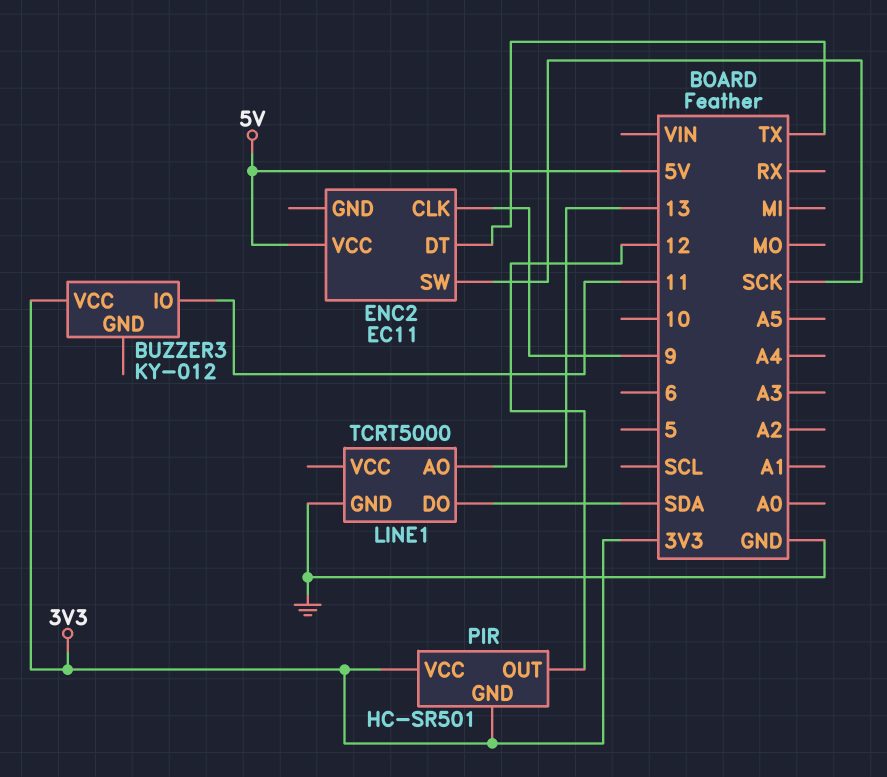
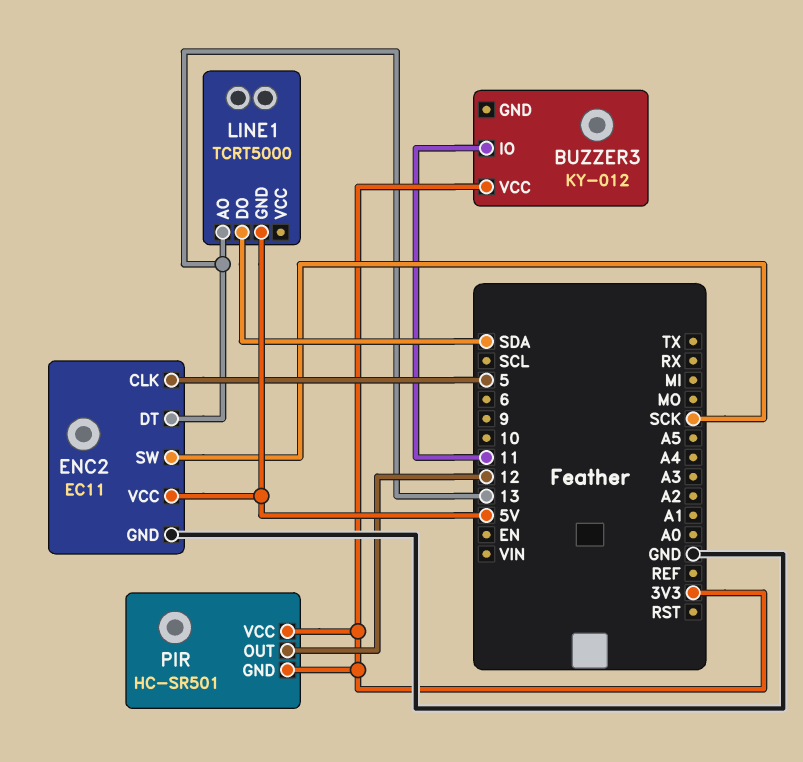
ENC2 pin CLK: 9 -> 5
ENC2 pin DT: TX -> 13
ENC2 pin GND: none -> GND
LINE1 pin GND: GND -> 5V

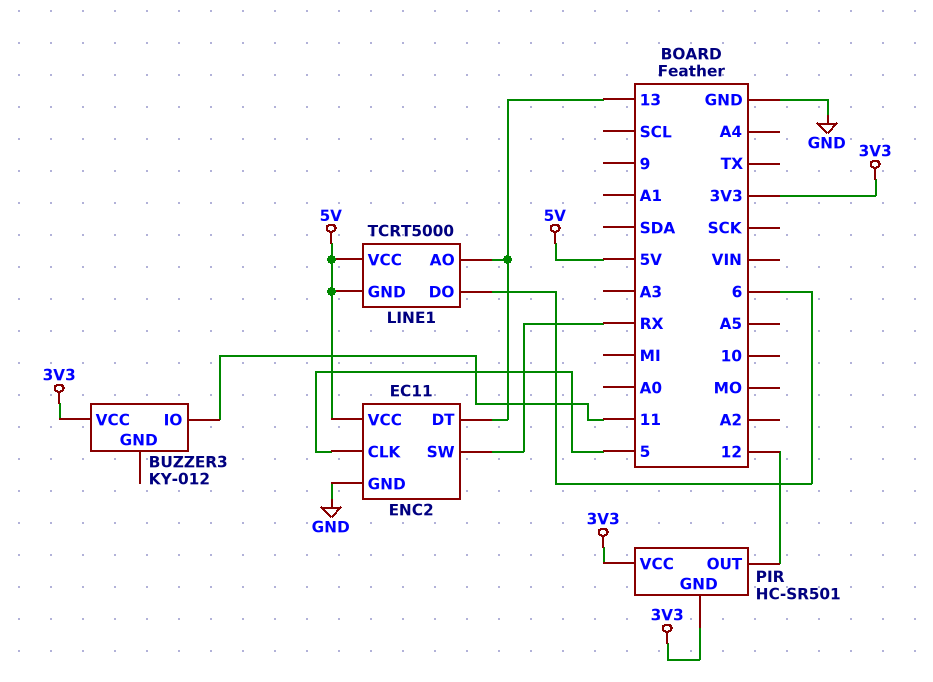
ENC2 pin SW: SCK -> RX
LINE1 pin DO: SDA -> 6
LINE1 pin VCC: none -> 5V

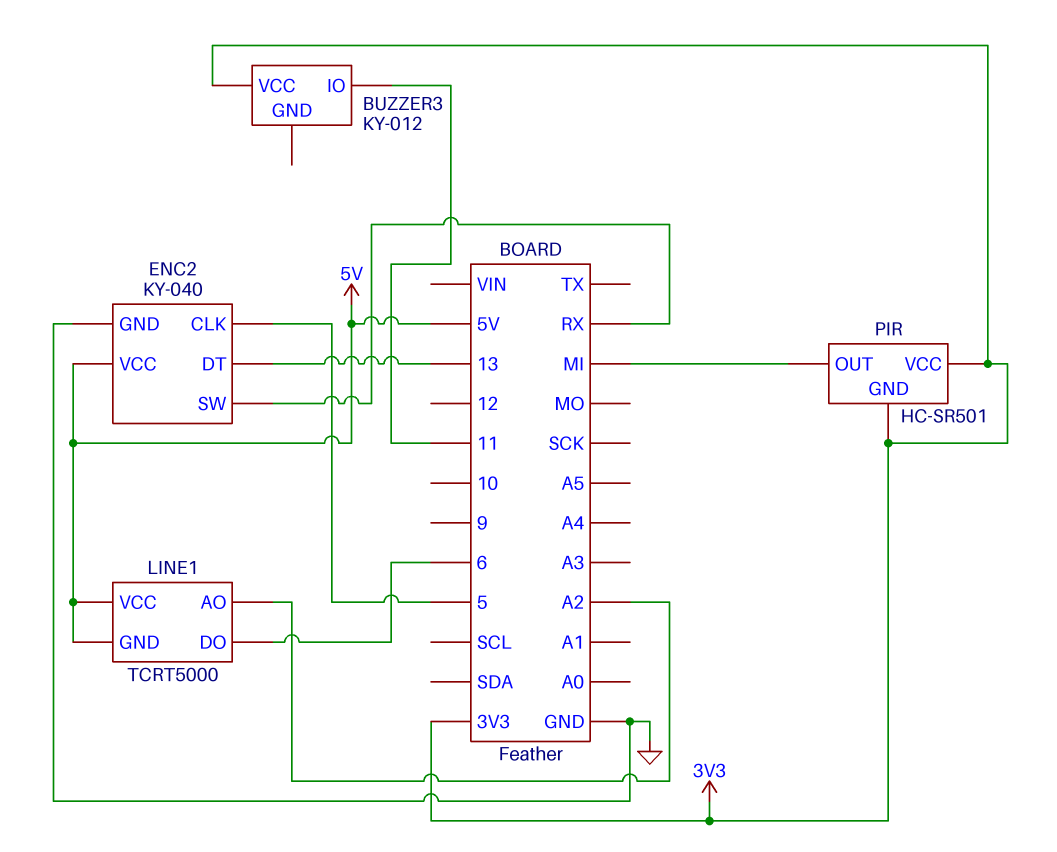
ENC2: EC11 -> KY-040
LINE1 pin AO: 13 -> A2
PIR pin OUT: 12 -> MI

